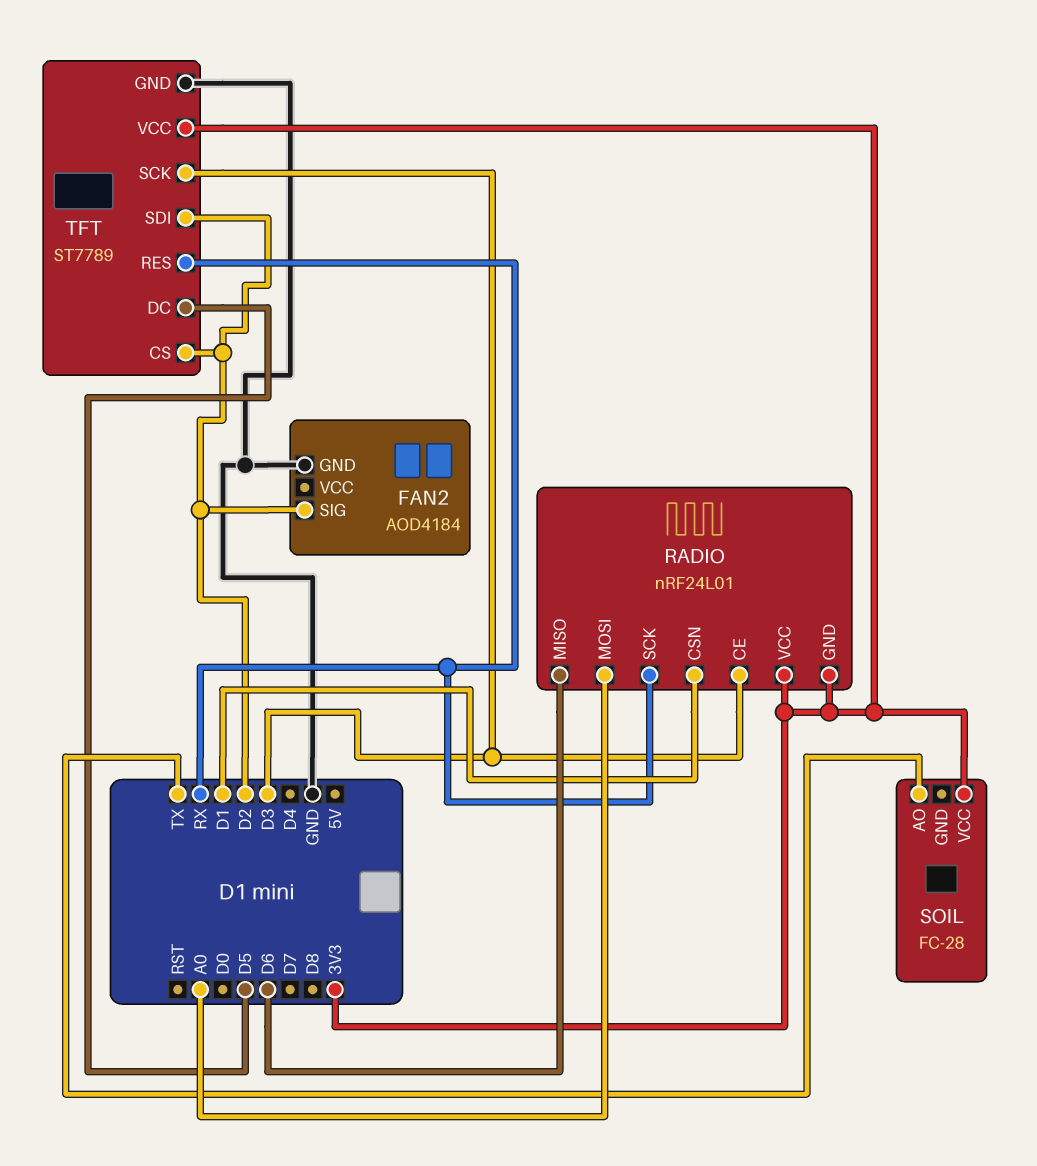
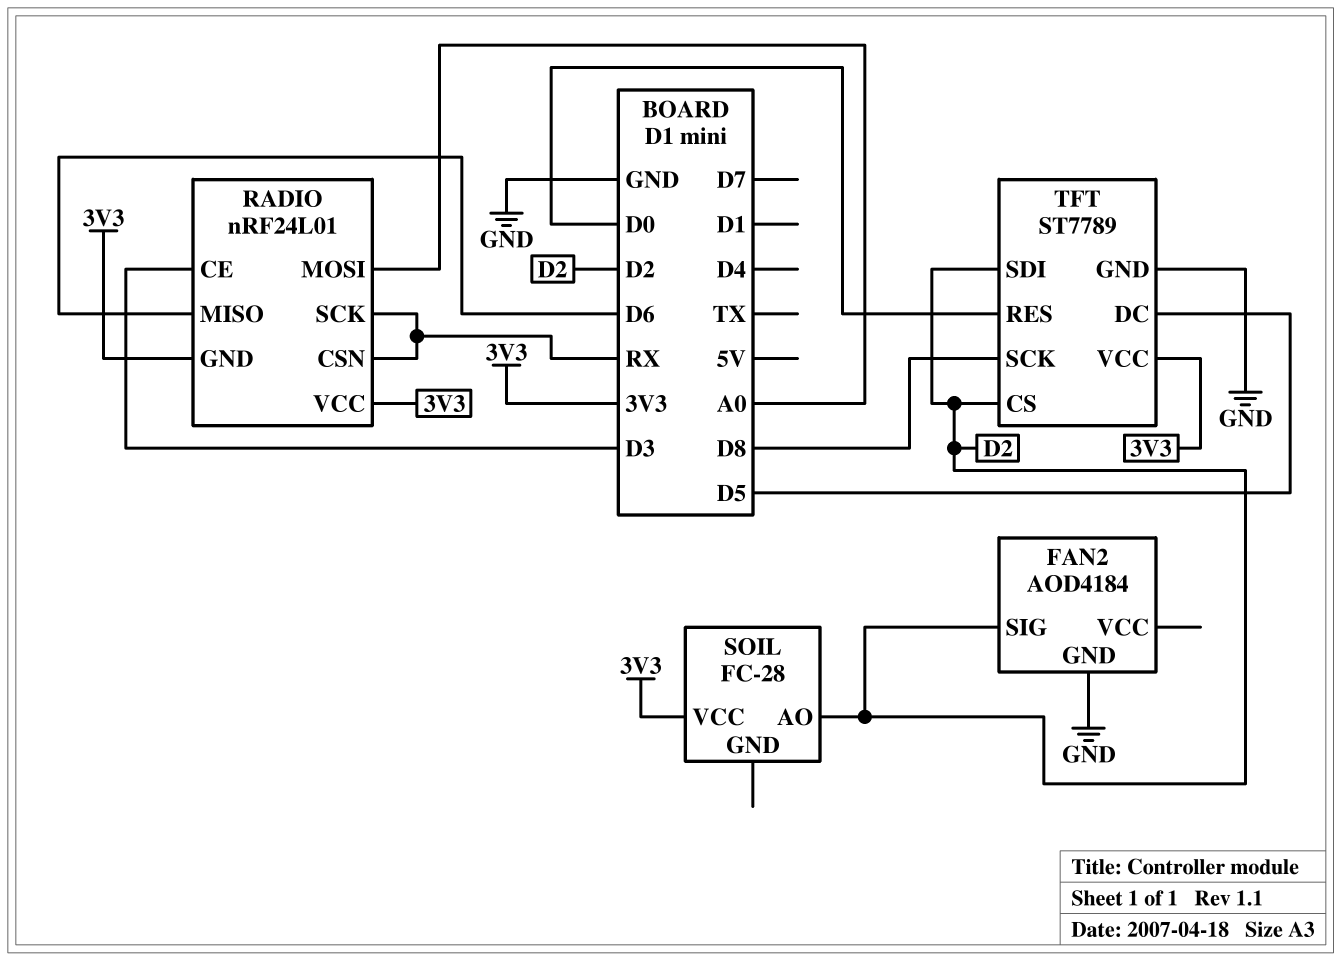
RADIO pin CSN: D1 -> RX
SOIL pin AO: TX -> D2
TFT pin RES: RX -> D0
TFT pin SCK: D3 -> D8

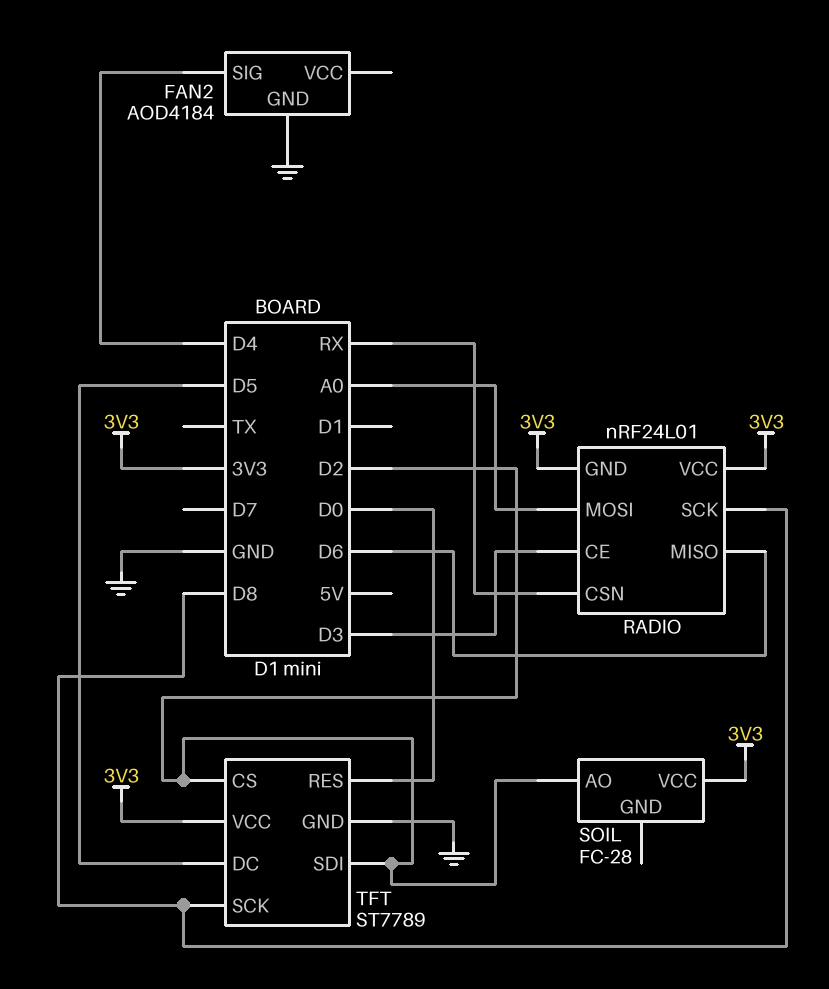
FAN2 pin SIG: D2 -> D4
RADIO pin SCK: RX -> D8

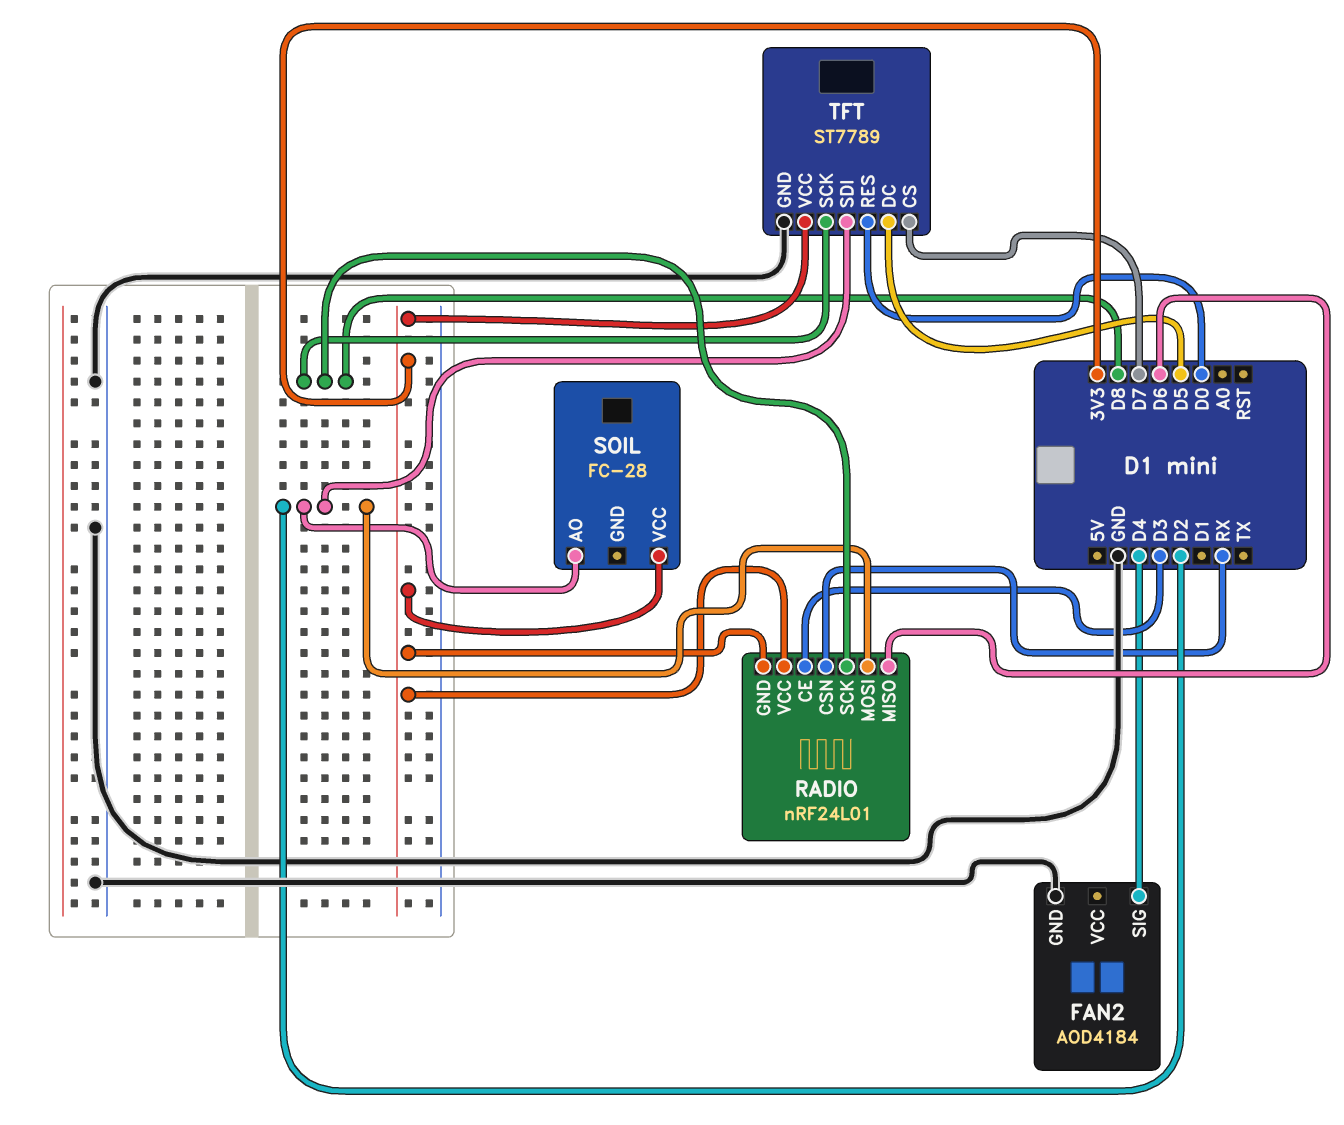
RADIO pin MOSI: A0 -> D2
TFT pin CS: D2 -> D7

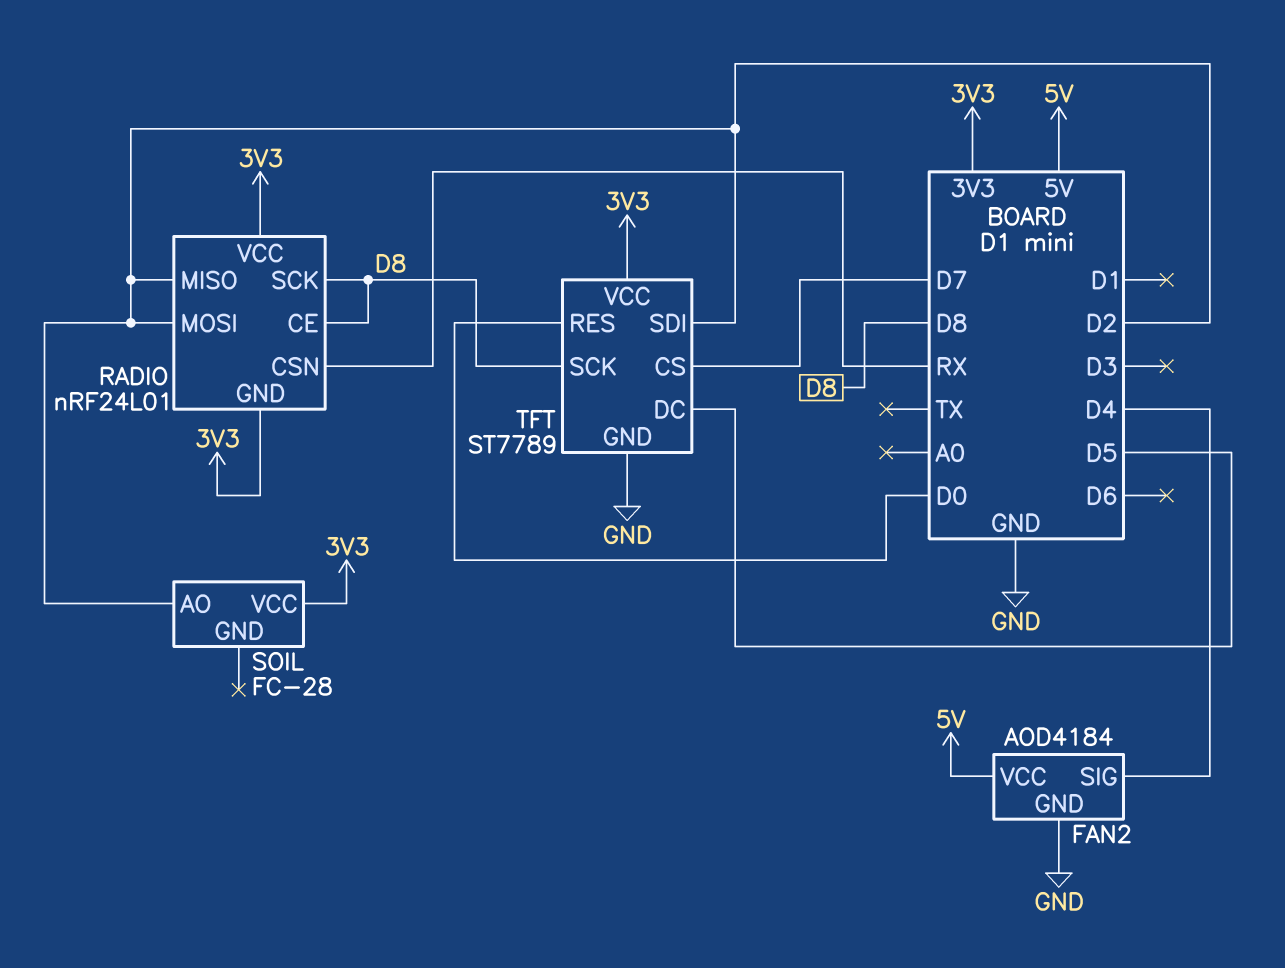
FAN2 pin VCC: none -> 5V
RADIO pin CE: D3 -> D8
RADIO pin MISO: D6 -> D2

